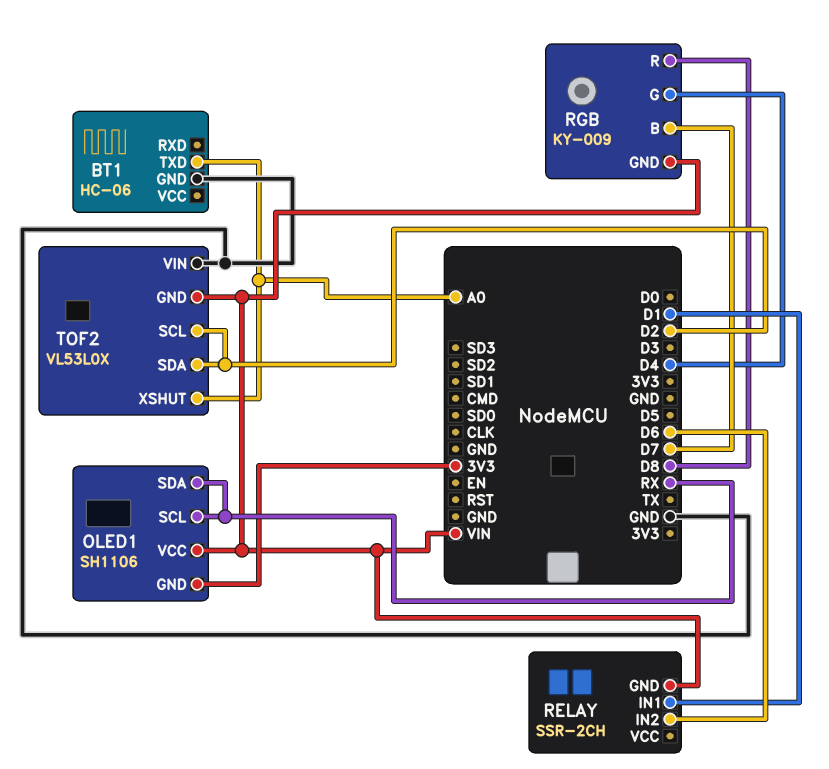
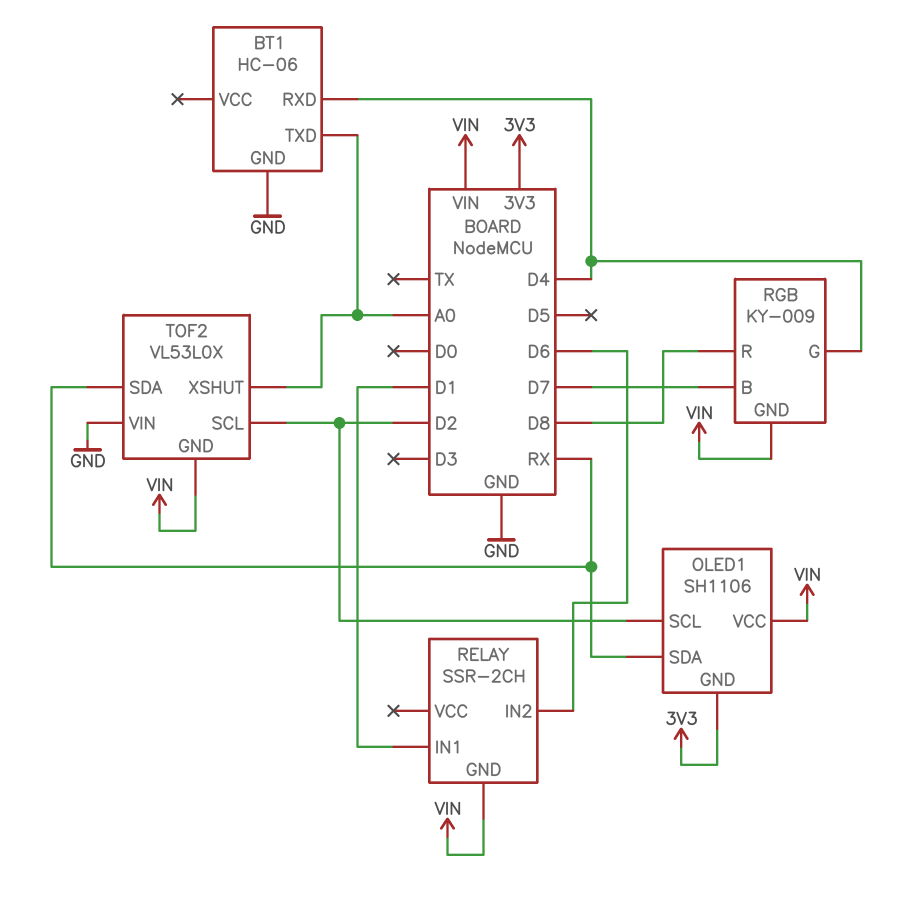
BT1 pin RXD: none -> D4
OLED1 pin SCL: RX -> D2
TOF2 pin SDA: D2 -> RX

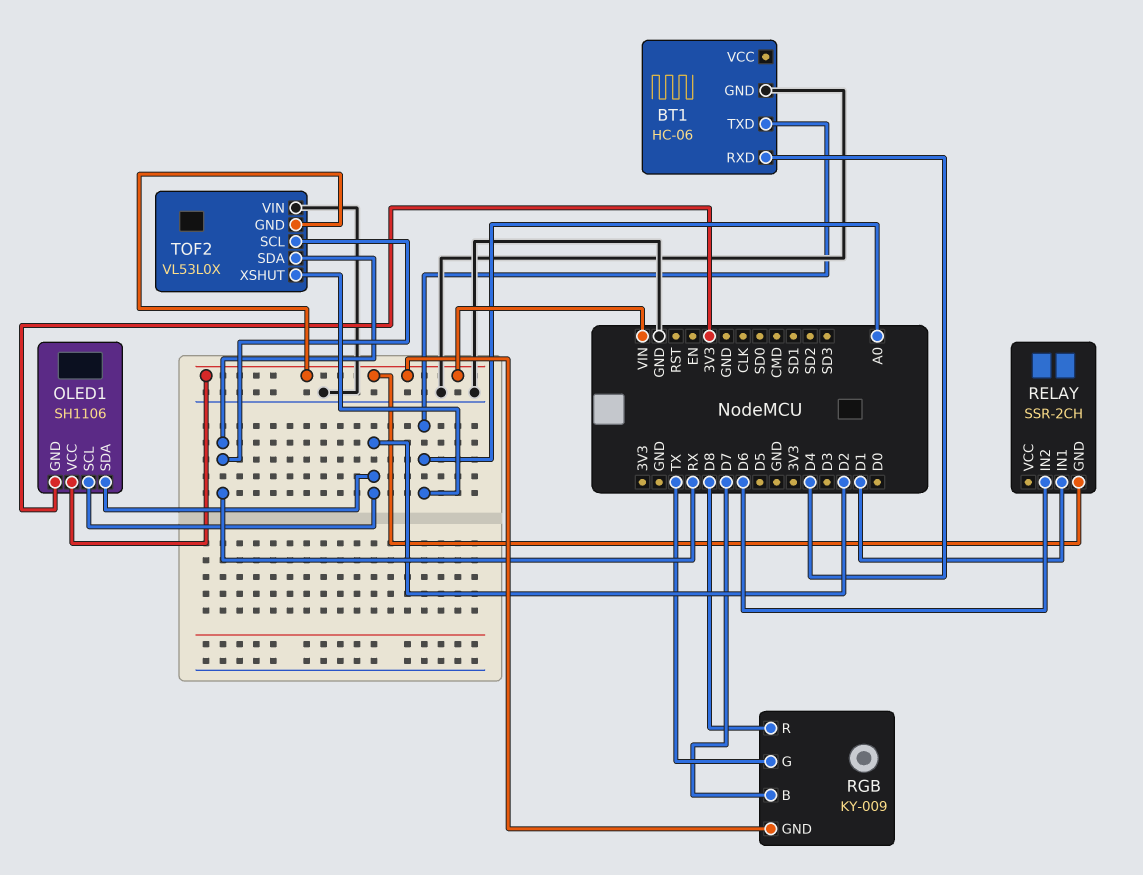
OLED1 pin SDA: RX -> D2
RGB pin G: D4 -> TX
TOF2 pin SCL: D2 -> RX

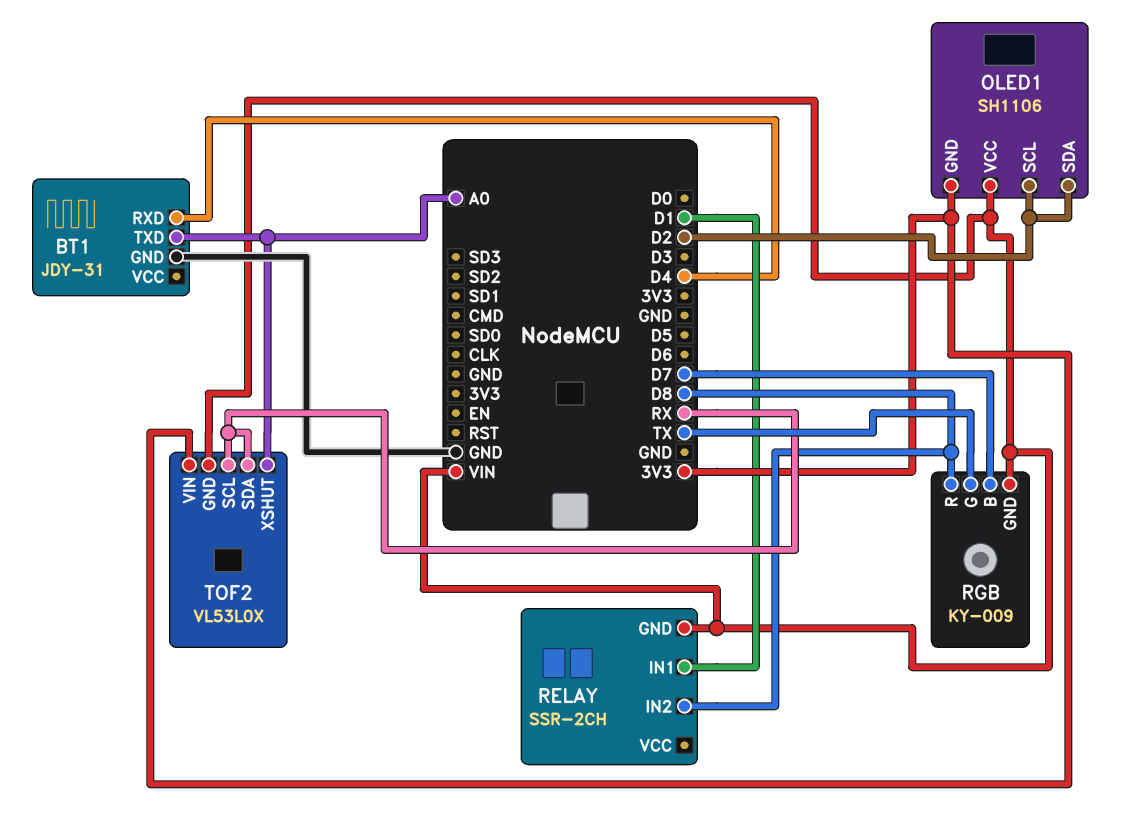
BT1: HC-06 -> JDY-31
RELAY pin IN2: D6 -> D8
TOF2 pin VIN: GND -> 3V3

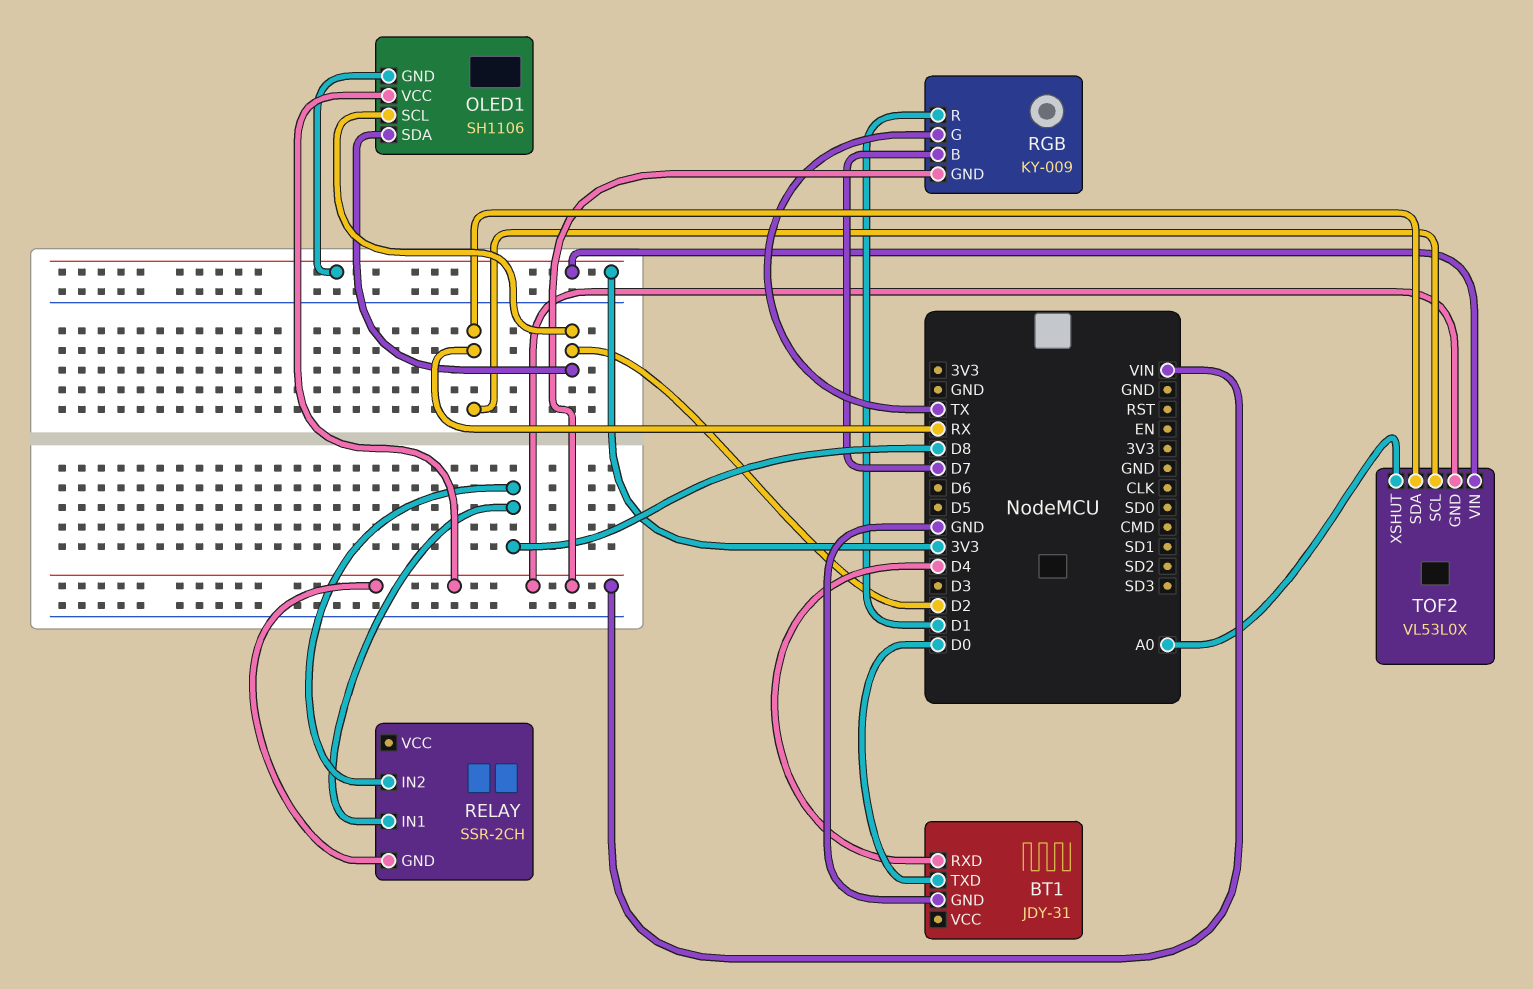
BT1 pin TXD: A0 -> D0
RELAY pin IN1: D1 -> D8
RGB pin R: D8 -> D1

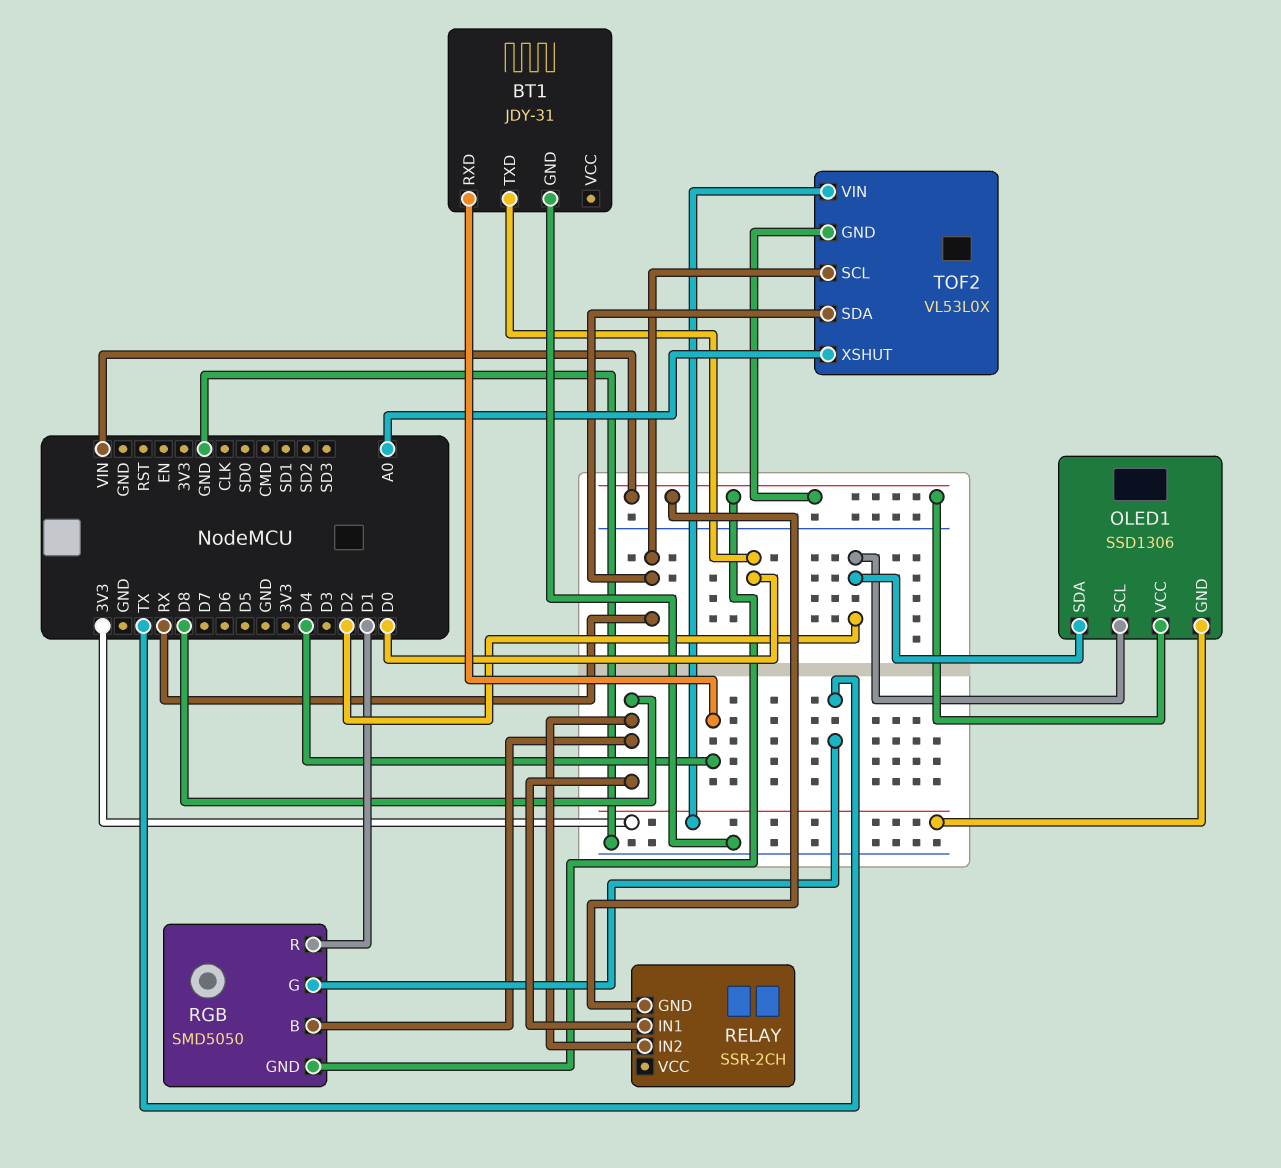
OLED1: SH1106 -> SSD1306
RGB: KY-009 -> SMD5050
RGB pin B: D7 -> D8

